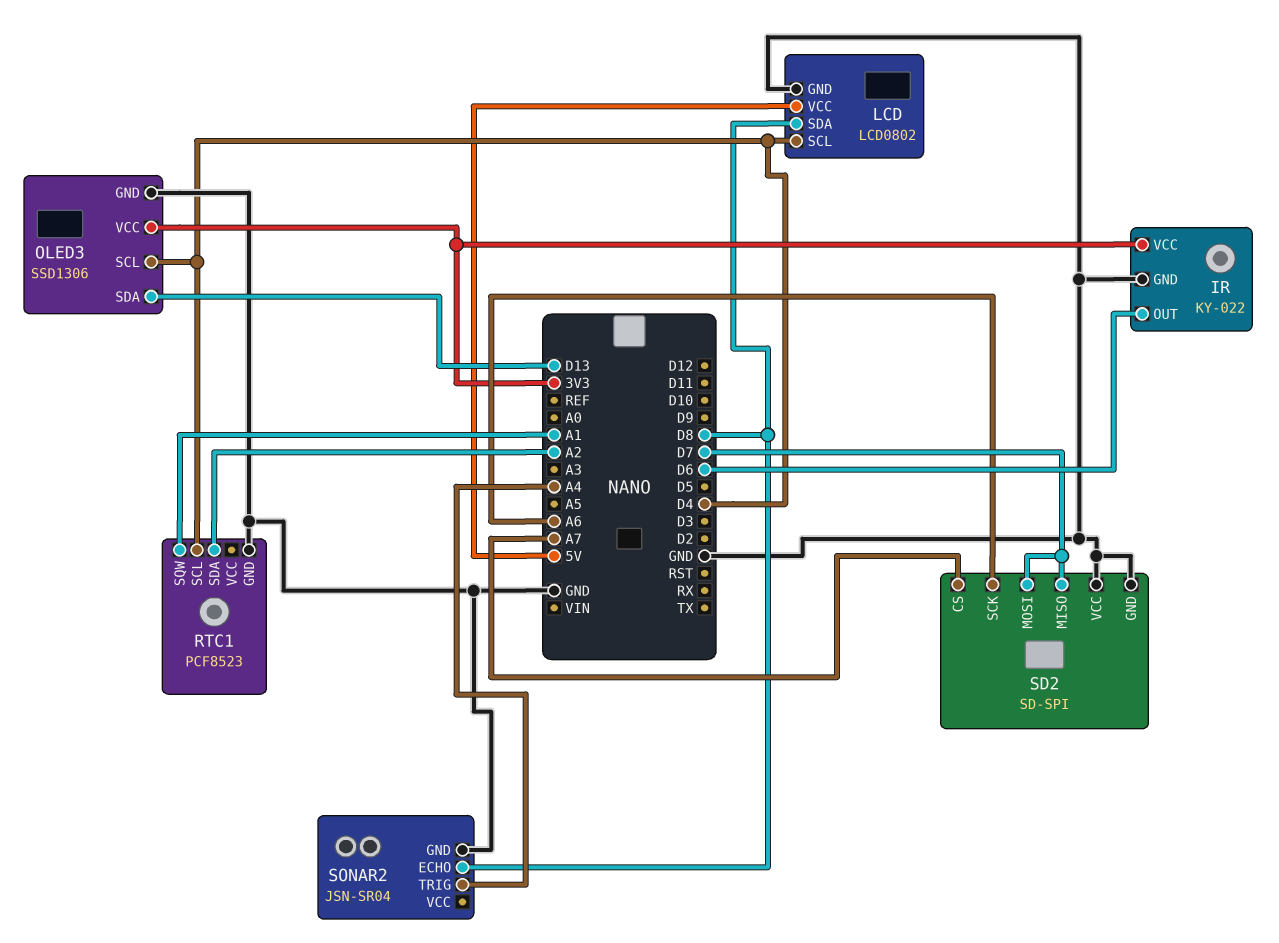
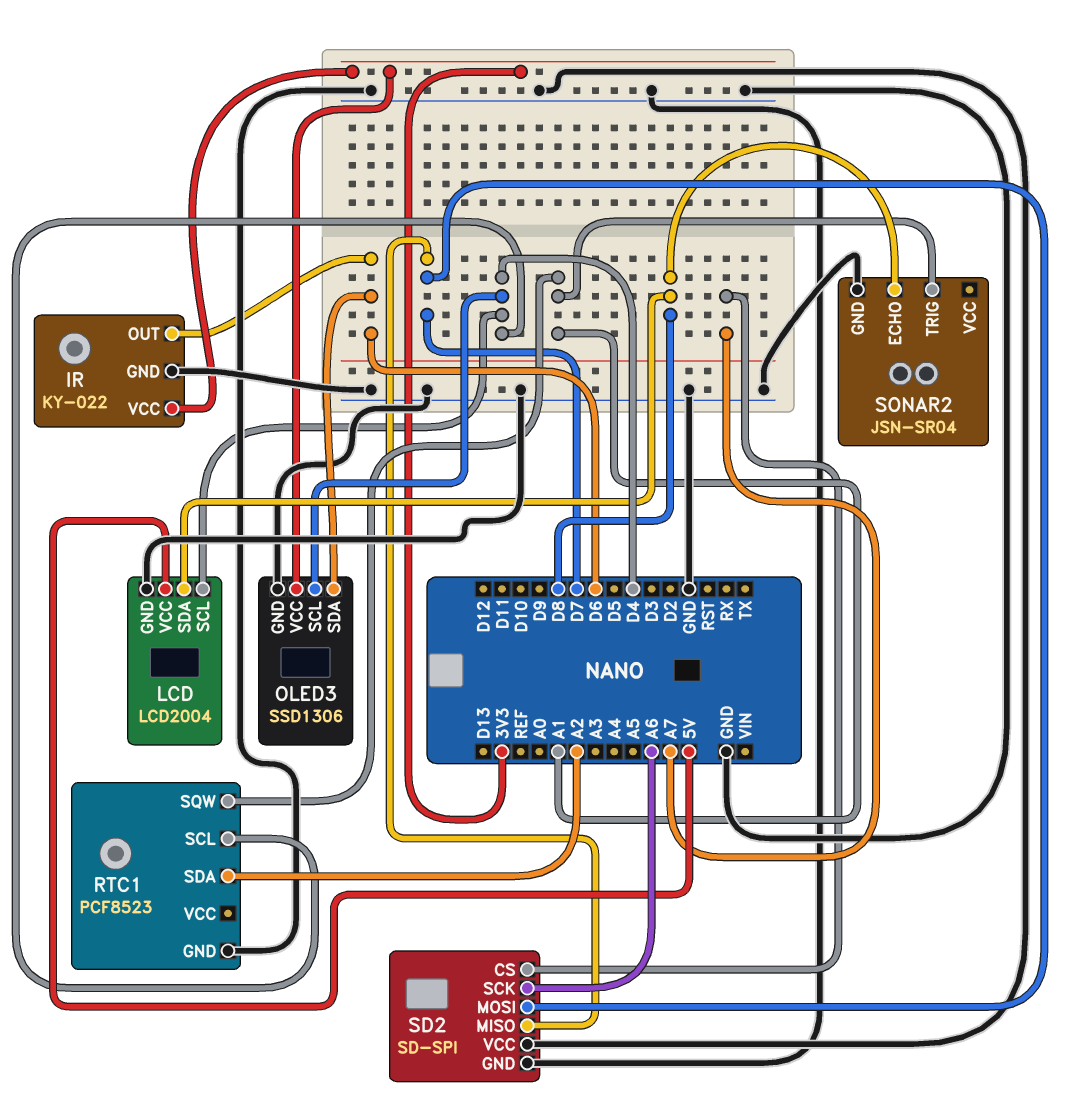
LCD: LCD0802 -> LCD2004
OLED3 pin SDA: D13 -> D6
SONAR2 pin TRIG: A4 -> A1

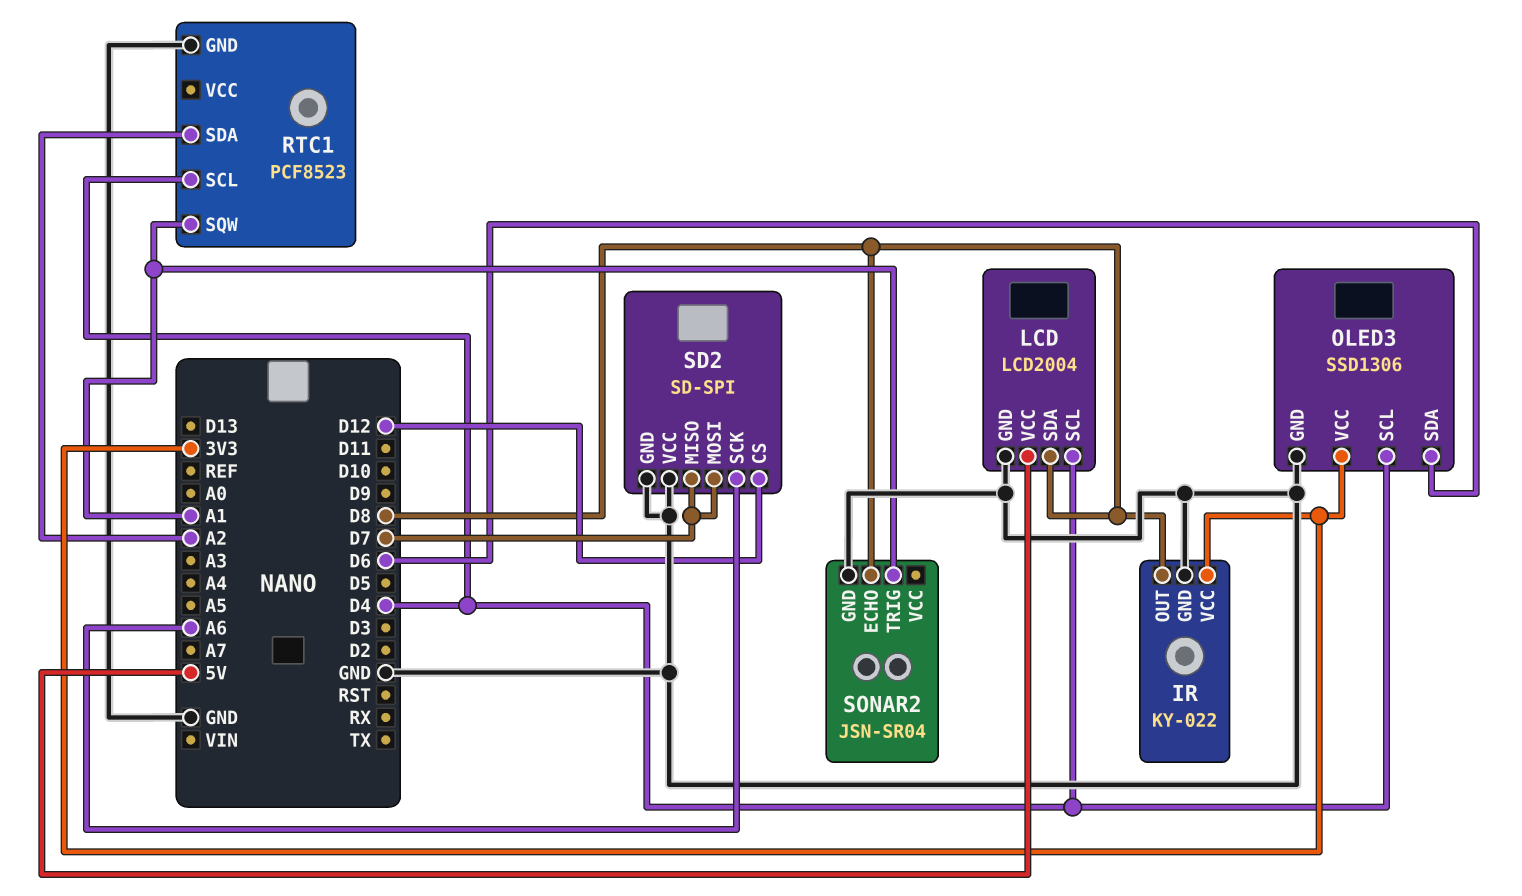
IR pin OUT: D6 -> D8
SD2 pin CS: A7 -> D12

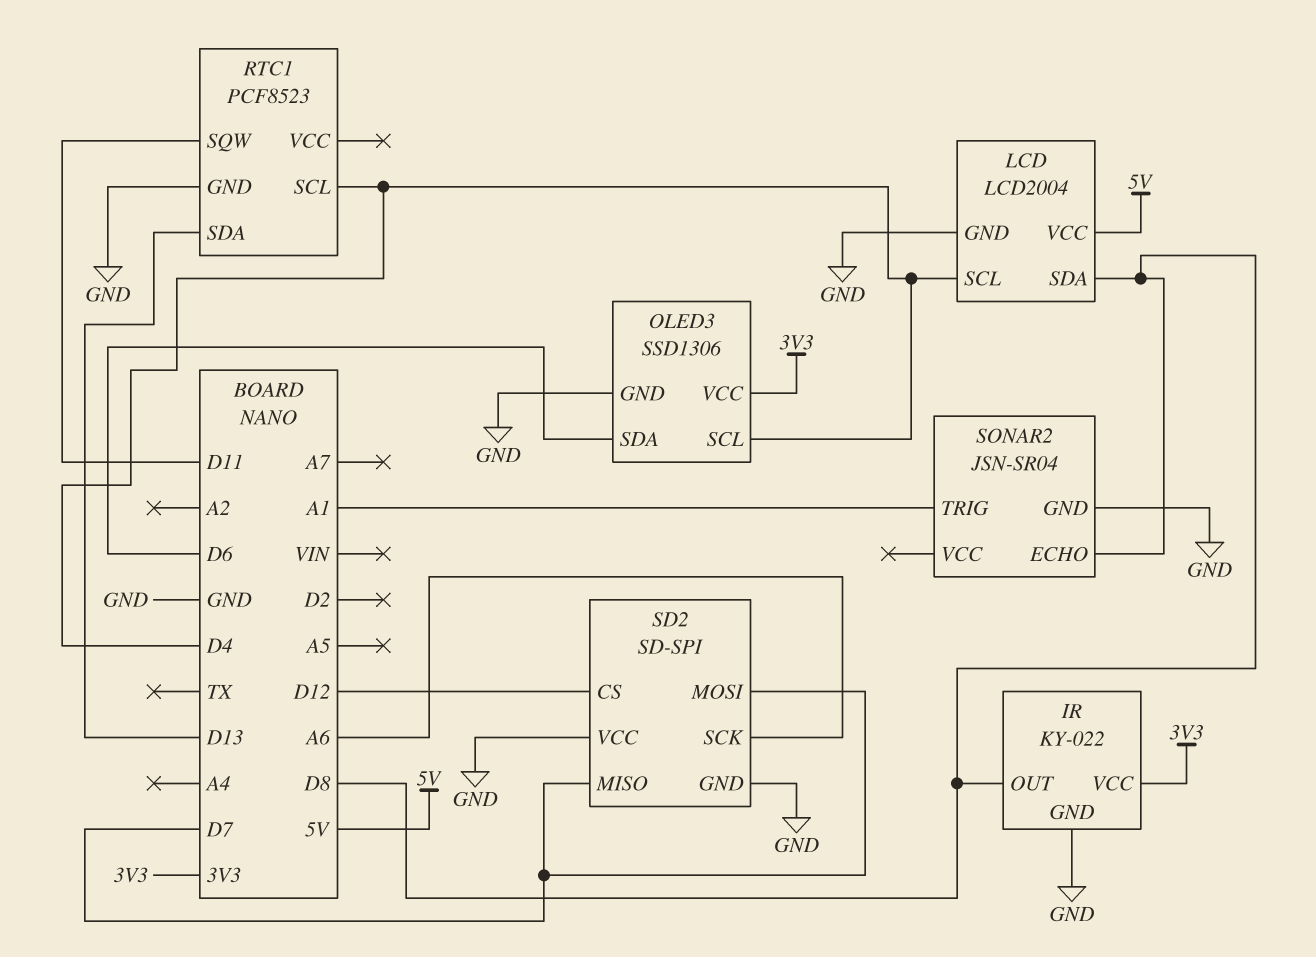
RTC1 pin SDA: A2 -> D13
RTC1 pin SQW: A1 -> D11

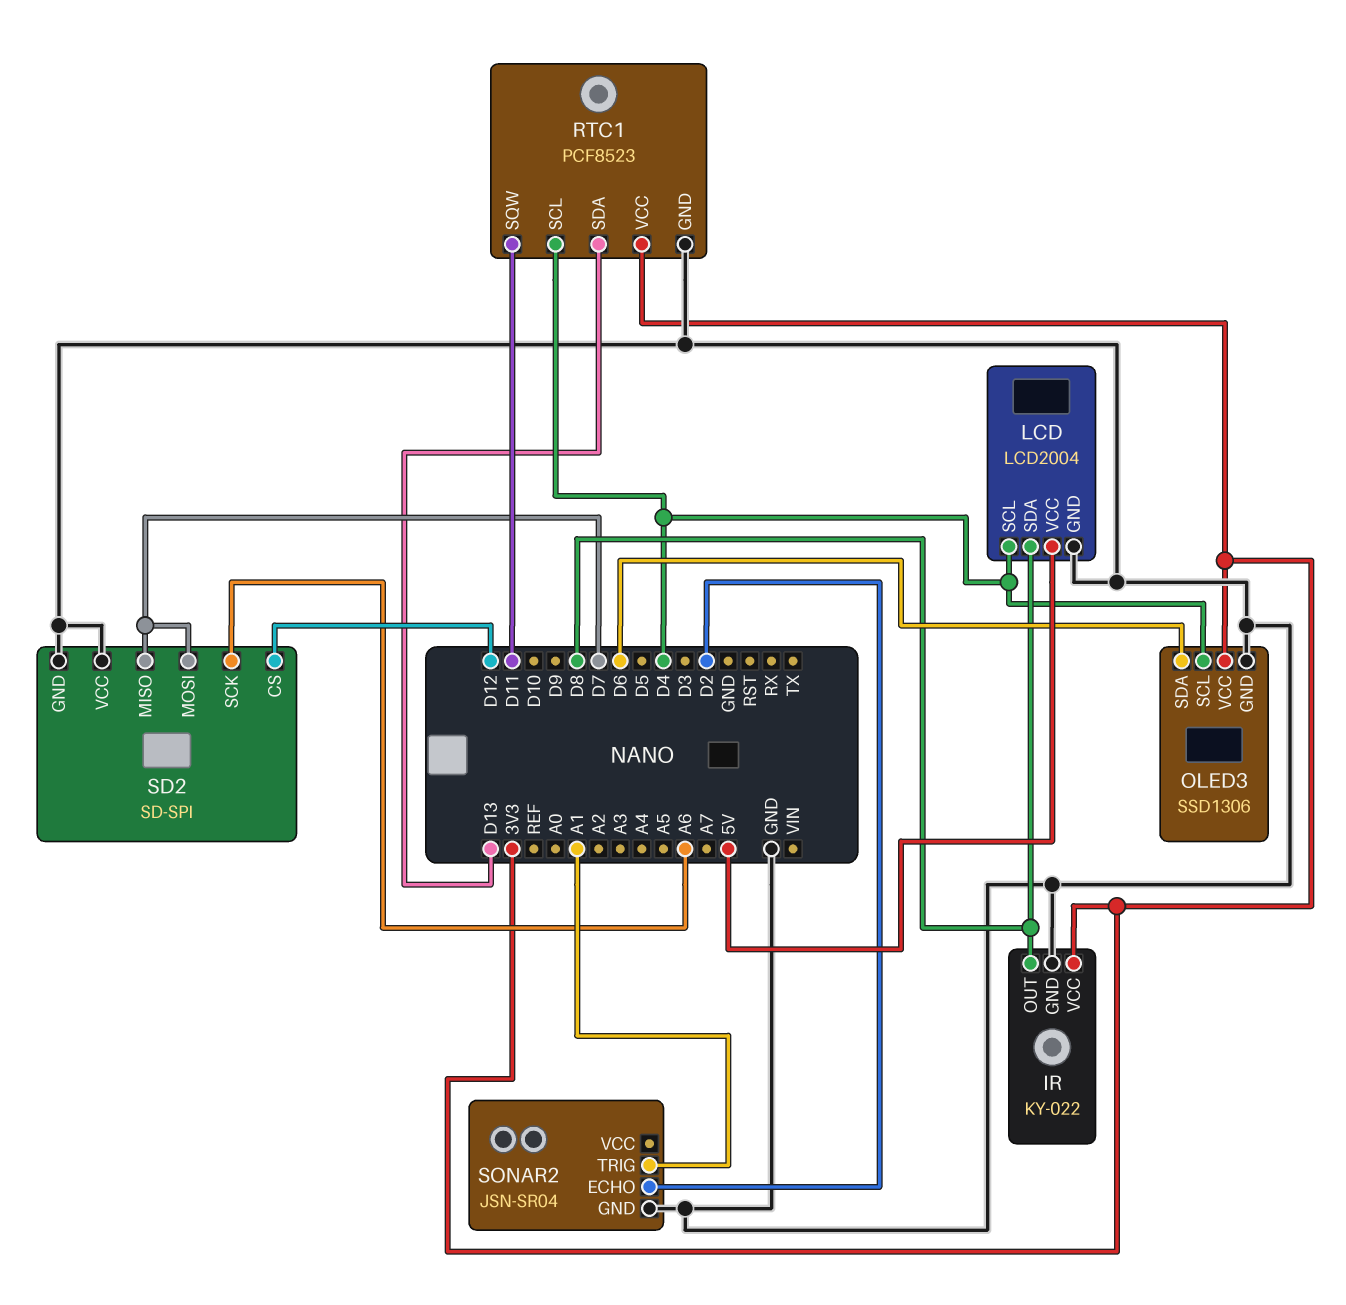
RTC1 pin VCC: none -> 3V3
SONAR2 pin ECHO: D8 -> D2

